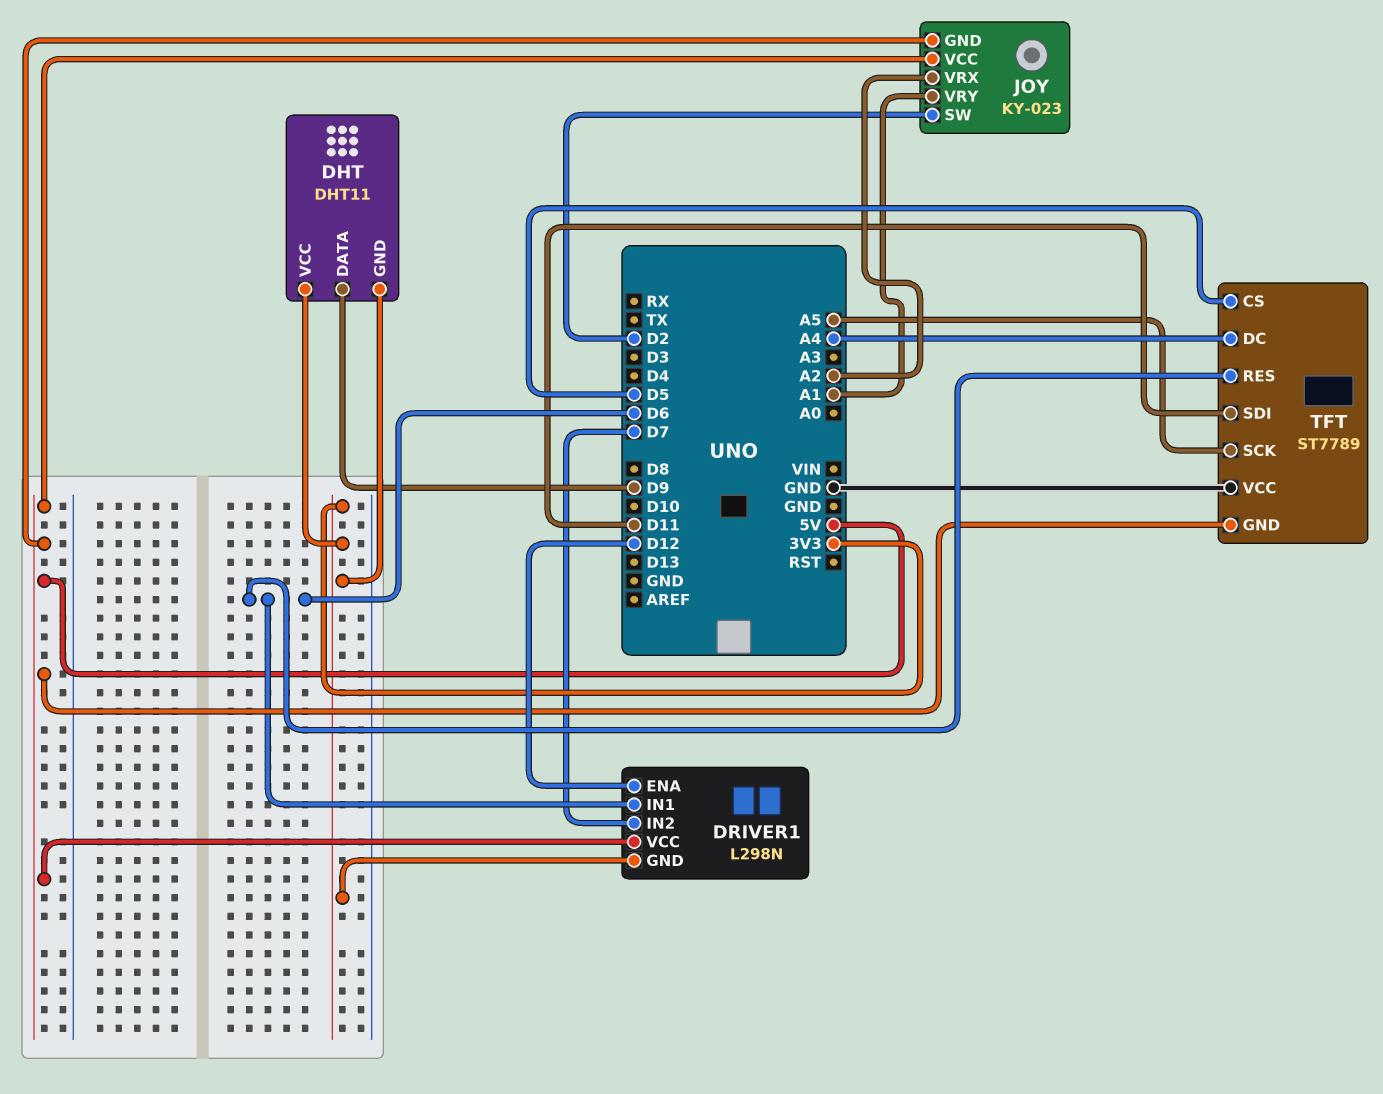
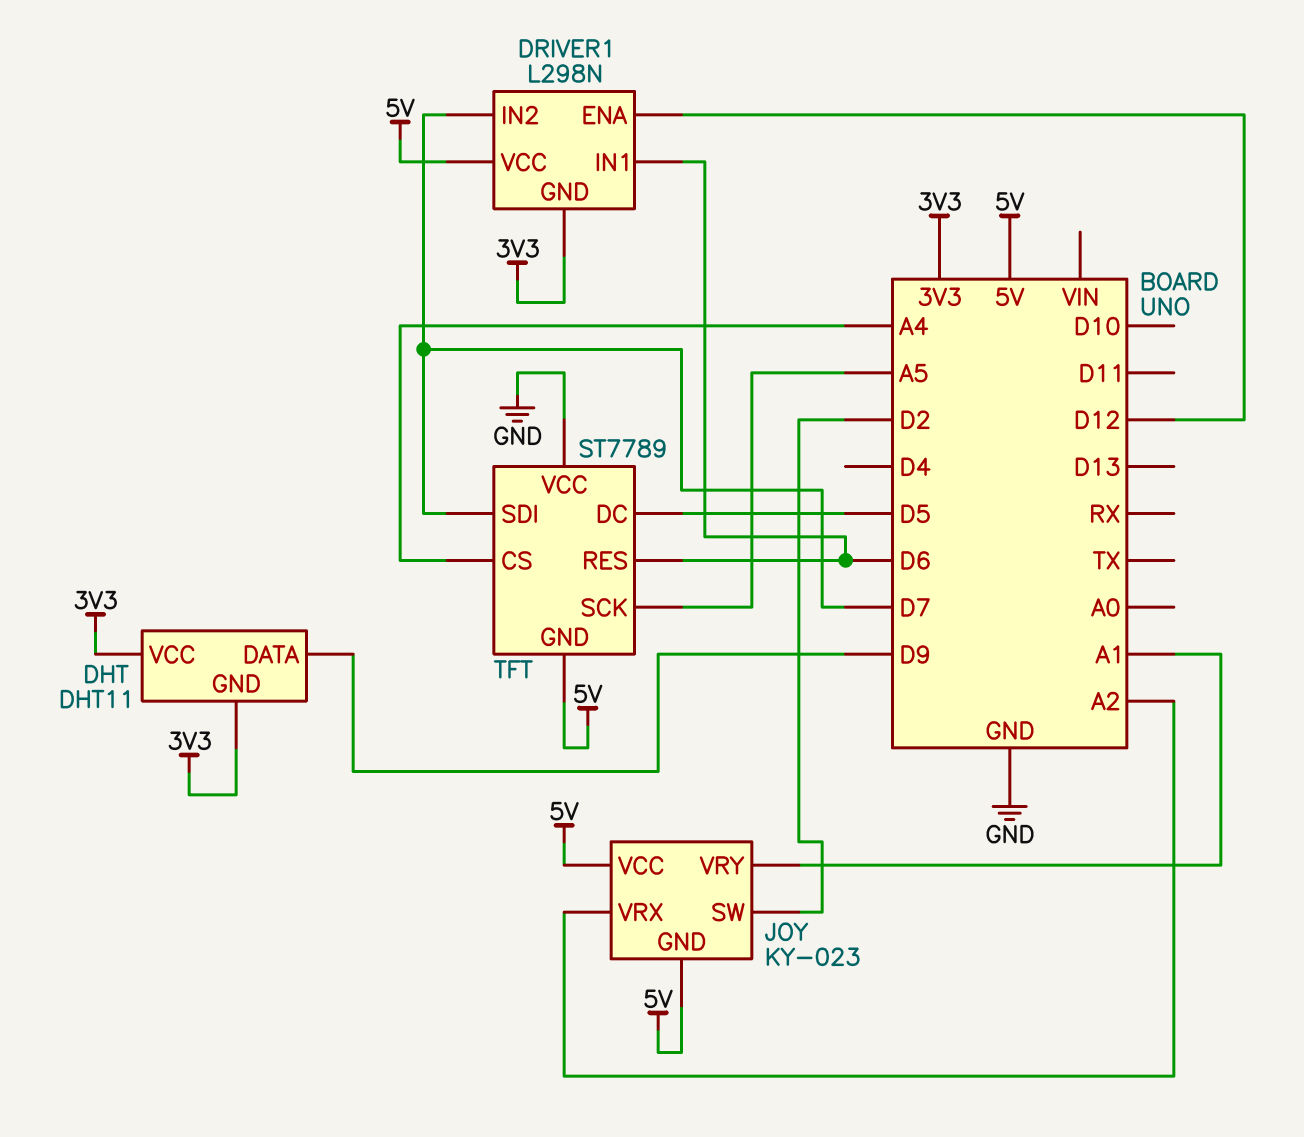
TFT pin CS: D5 -> A4
TFT pin DC: A4 -> D5
TFT pin SDI: D11 -> D7

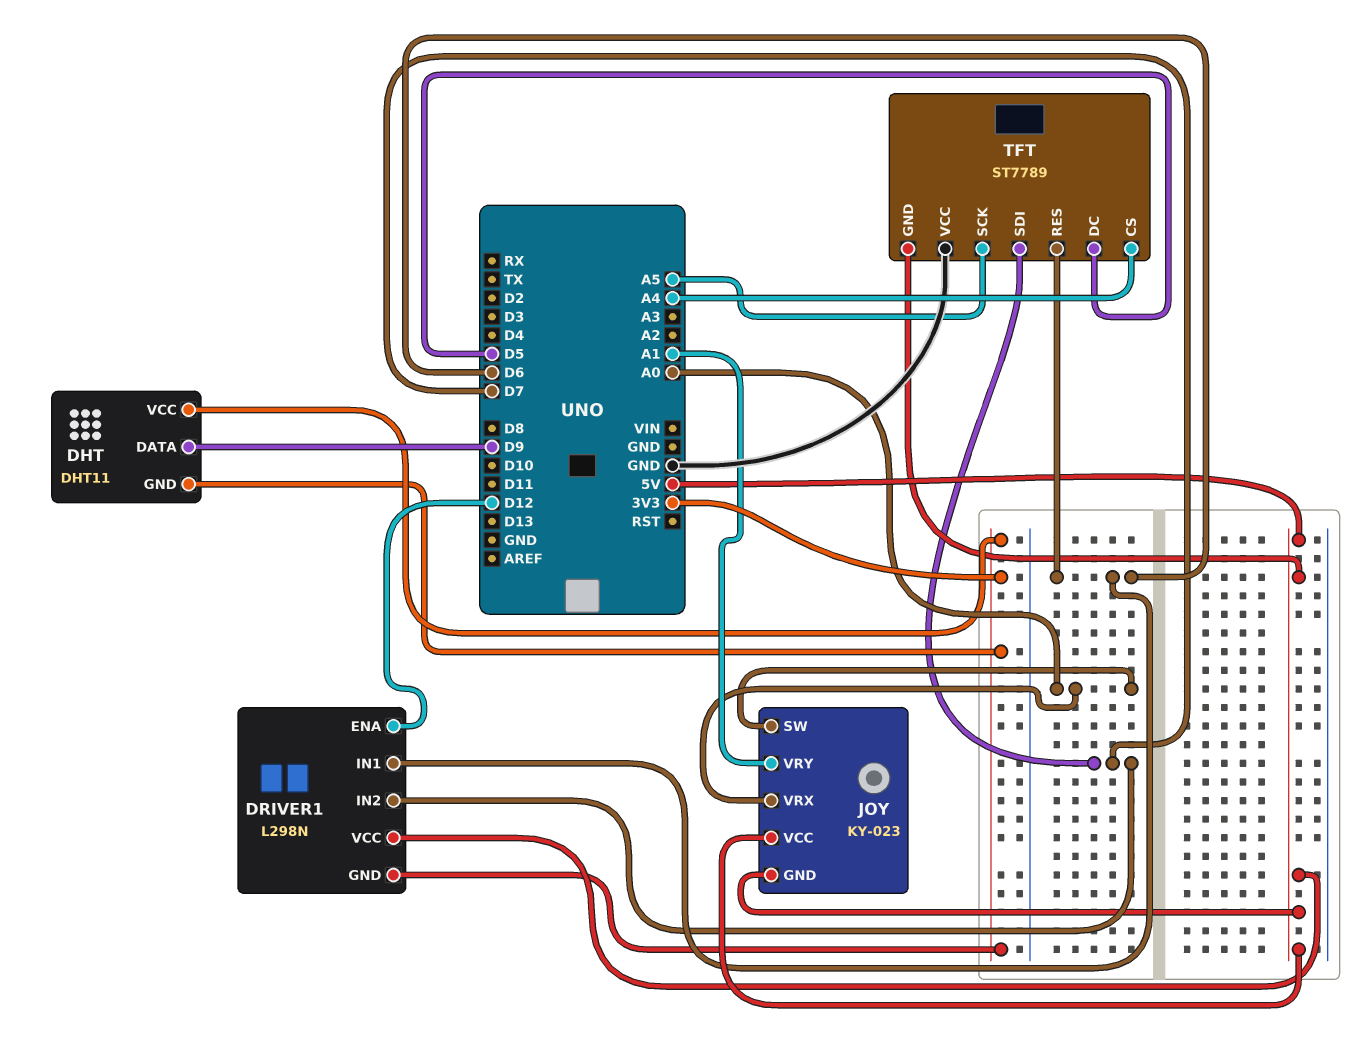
JOY pin SW: D2 -> A0
JOY pin VRX: A2 -> A0

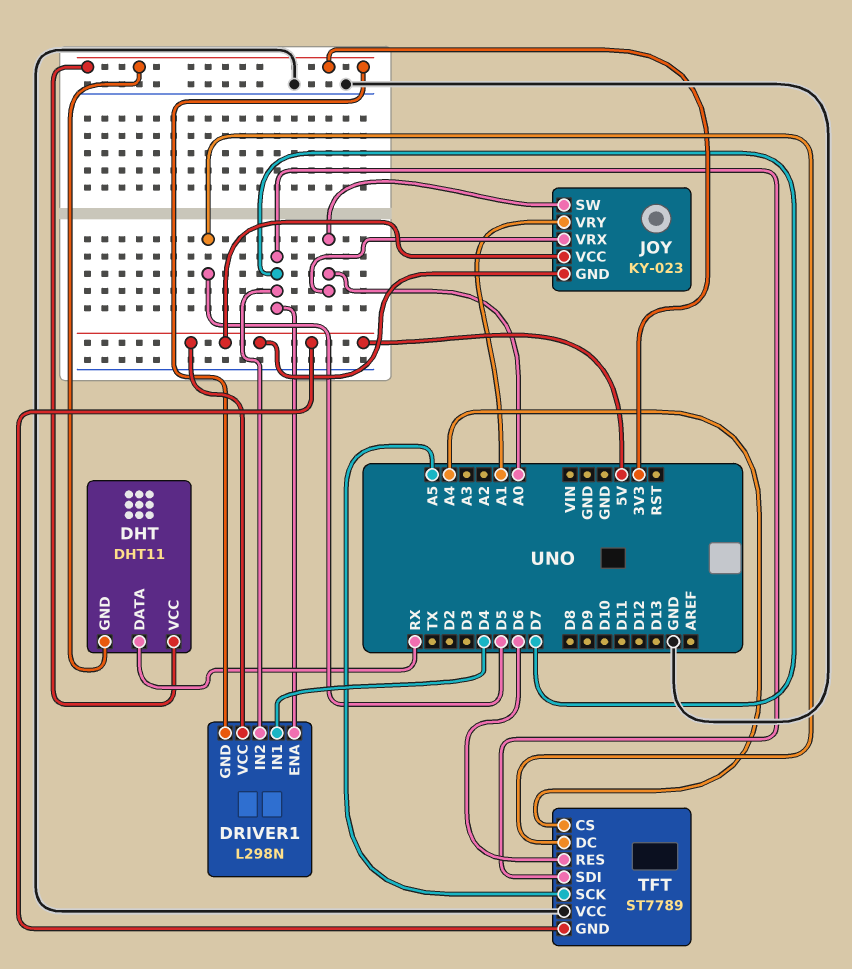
DHT pin DATA: D9 -> RX
DRIVER1 pin ENA: D12 -> D7
DRIVER1 pin IN1: D6 -> D4

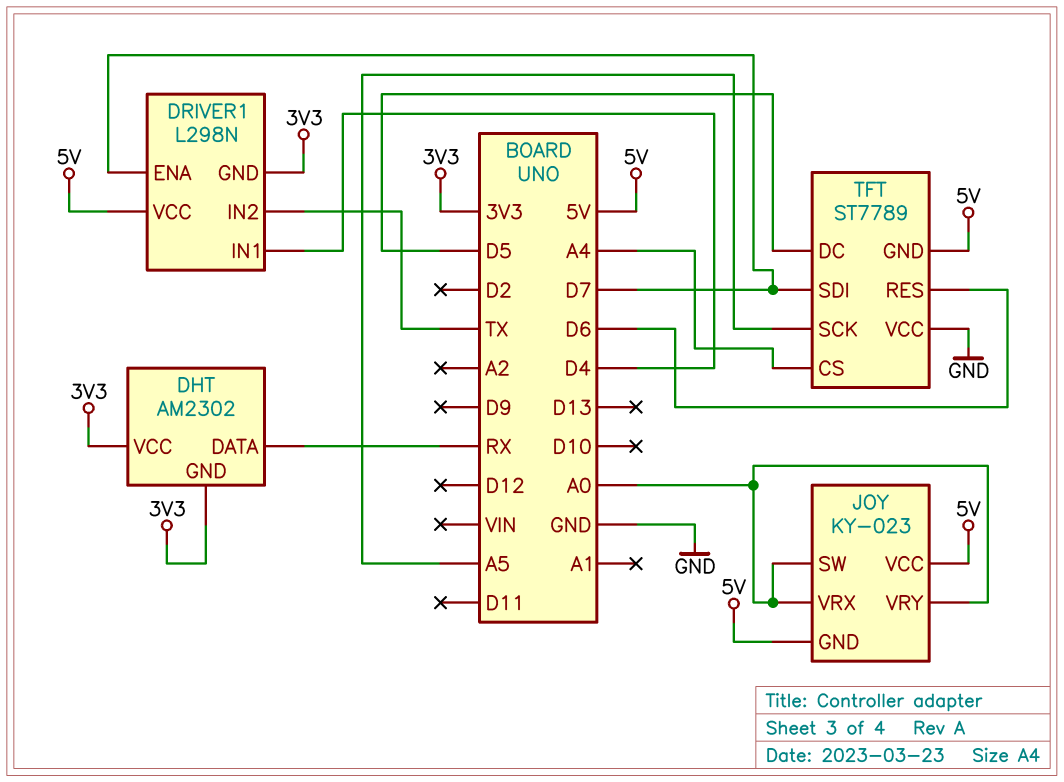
DHT: DHT11 -> AM2302
DRIVER1 pin IN2: D7 -> TX
JOY pin VRY: A1 -> A0

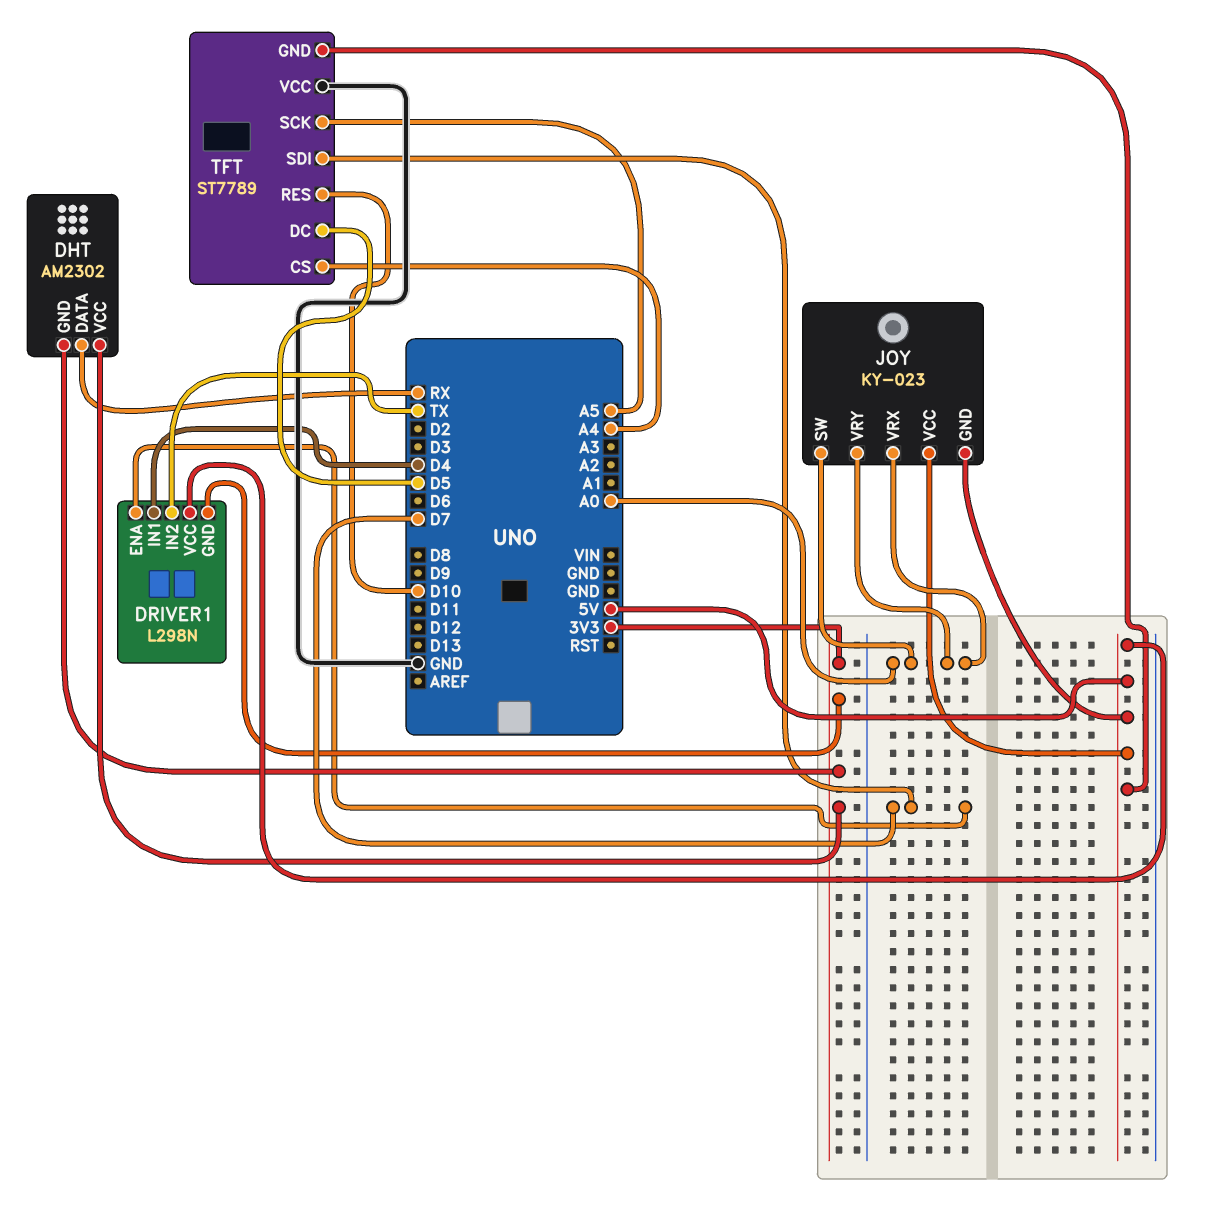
TFT pin RES: D6 -> D10

